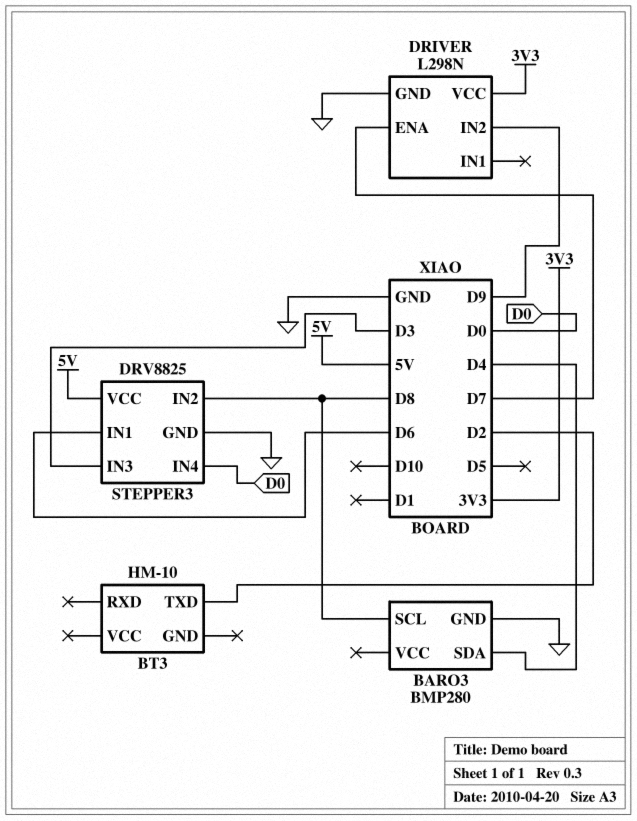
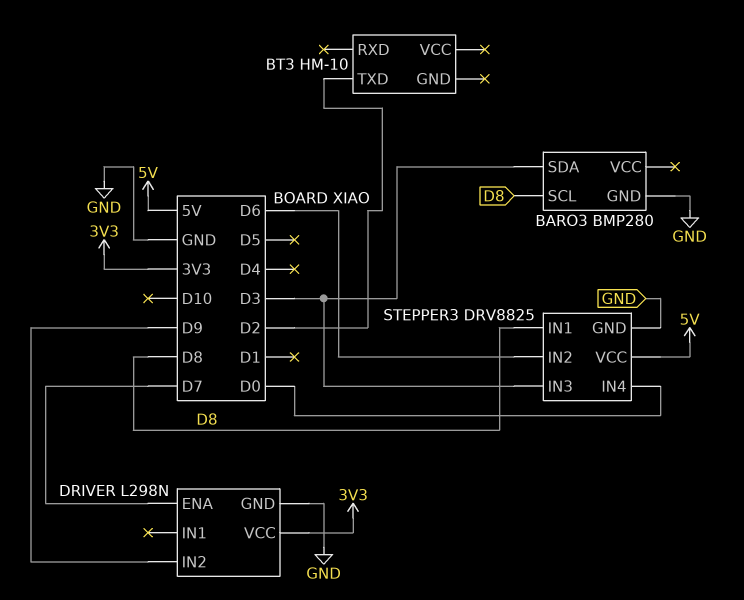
BARO3 pin SDA: D4 -> D3
STEPPER3 pin IN1: D6 -> D8
STEPPER3 pin IN2: D8 -> D6

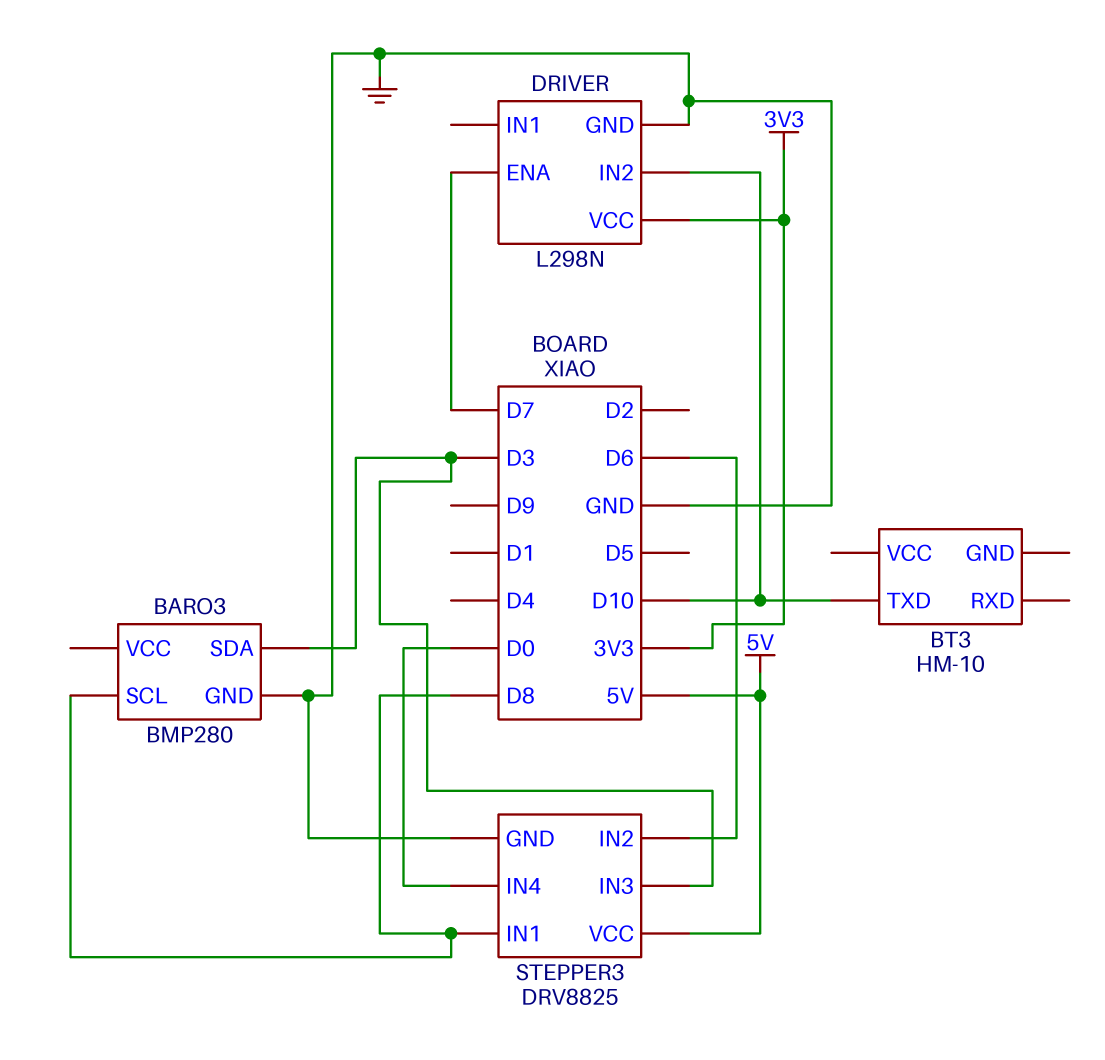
BT3 pin TXD: D2 -> D10
DRIVER pin IN2: D9 -> D10

